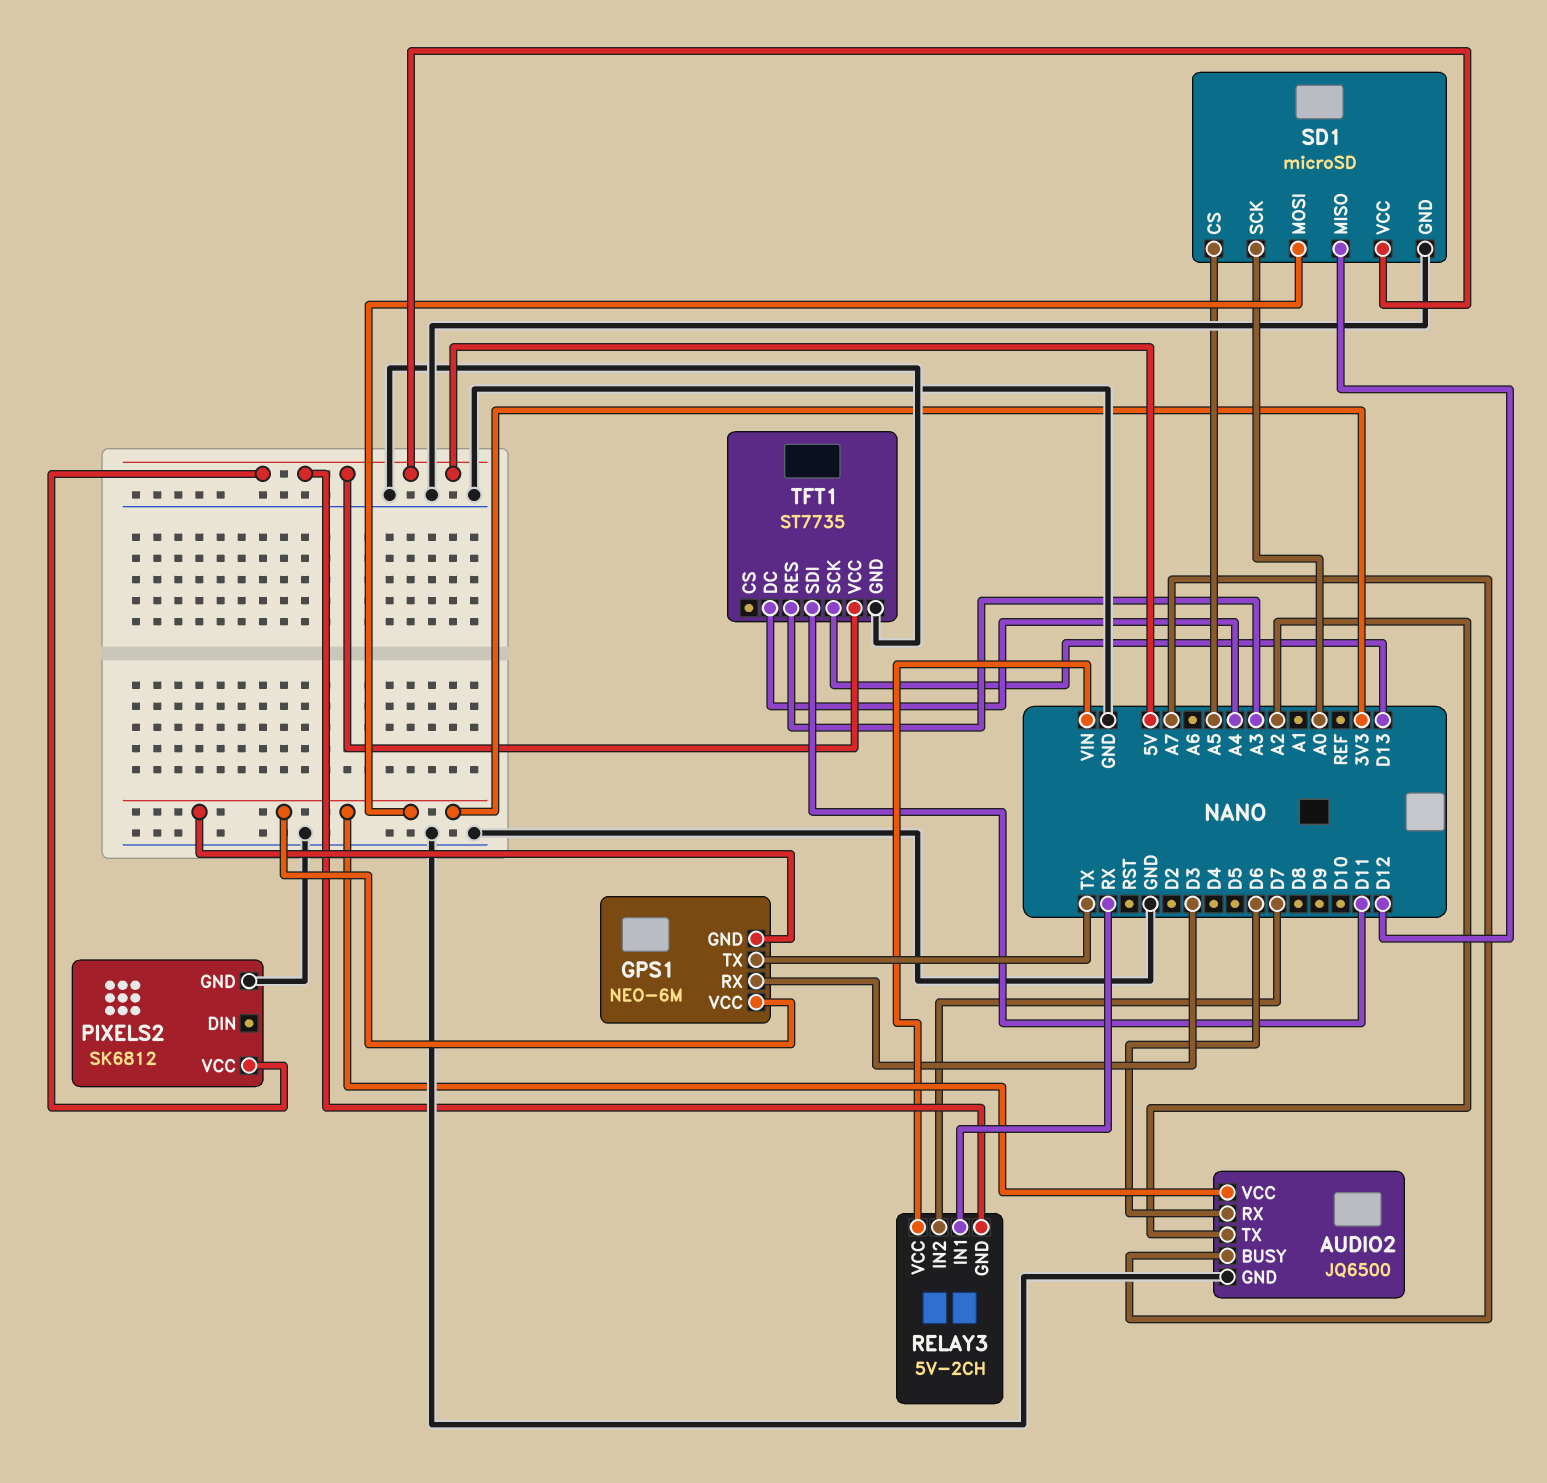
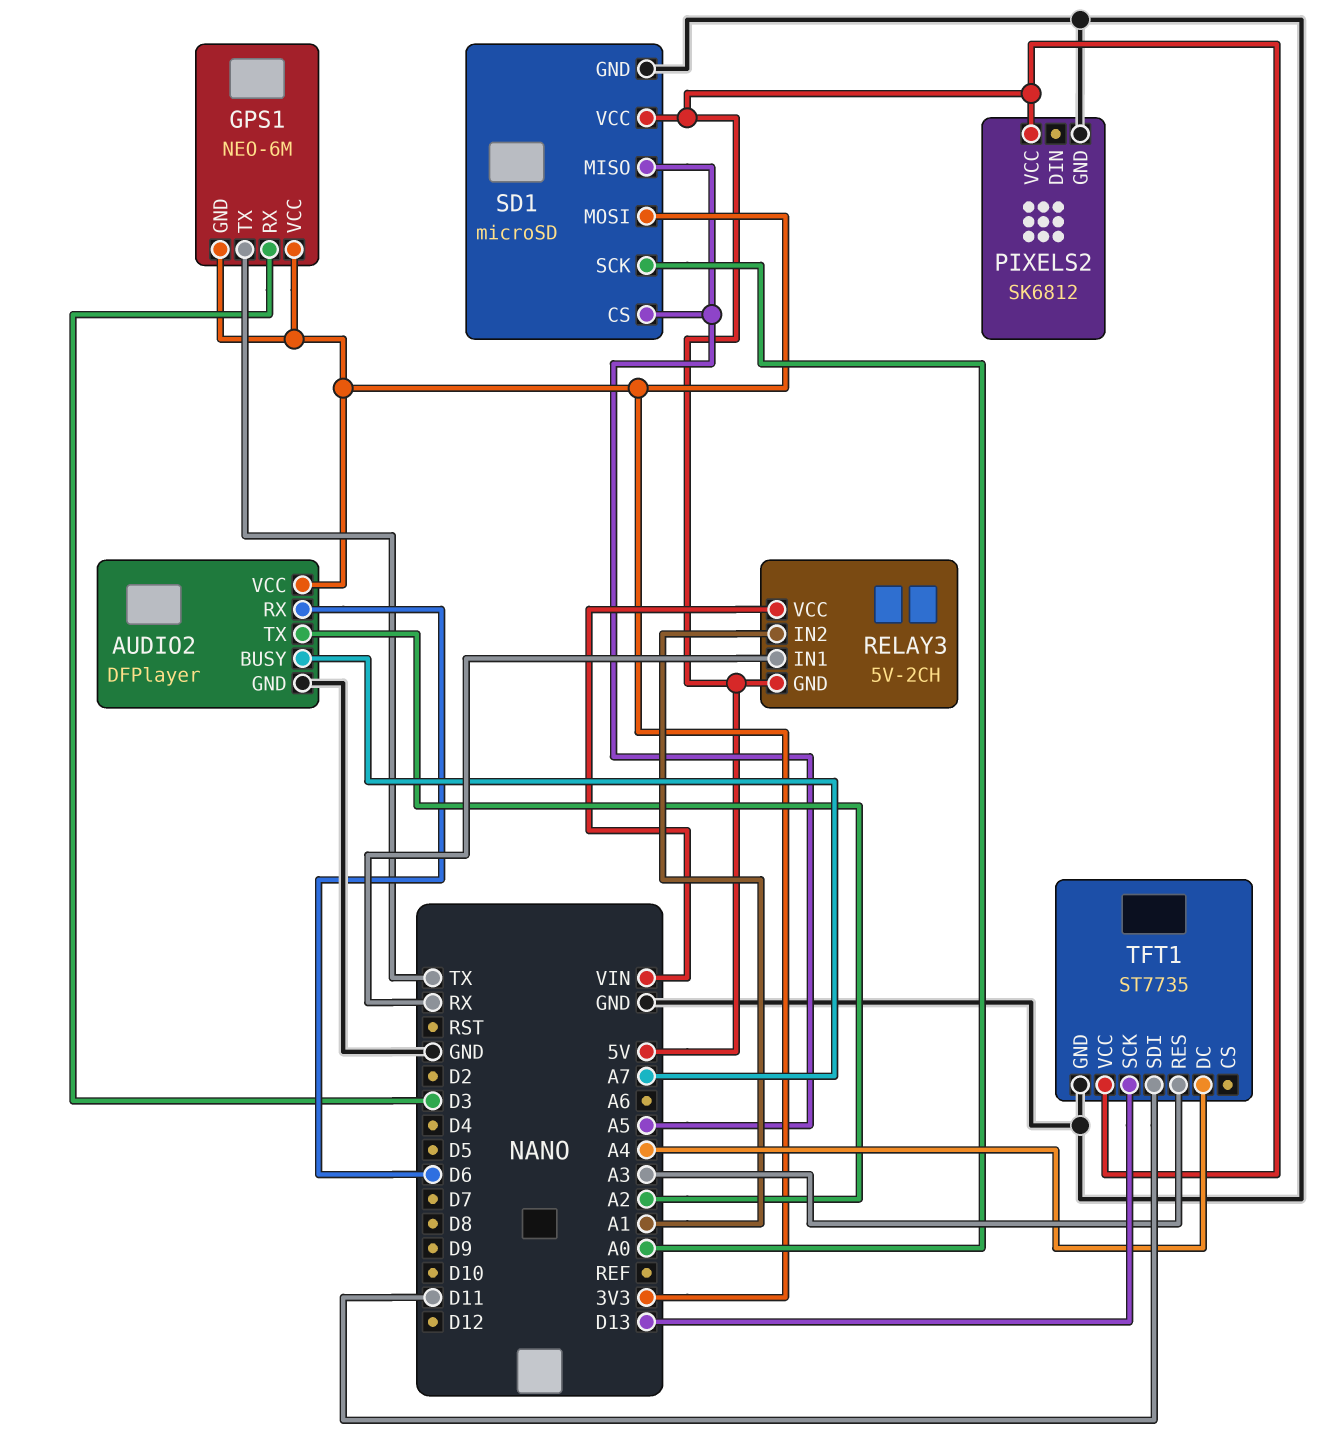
AUDIO2: JQ6500 -> DFPlayer
RELAY3 pin IN2: D7 -> A1
SD1 pin MISO: D12 -> A5

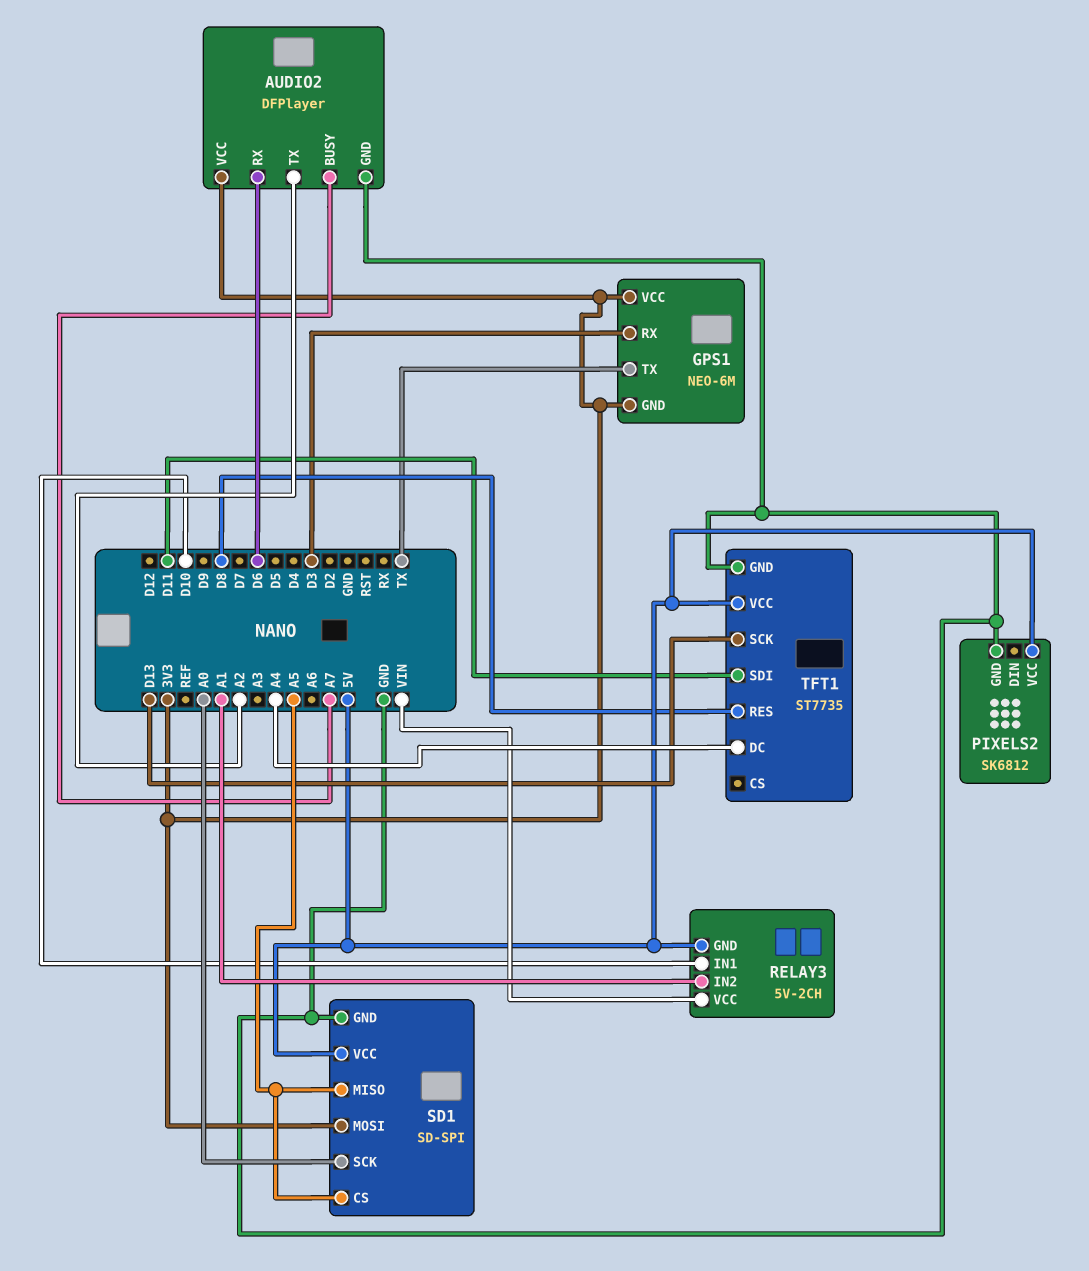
RELAY3 pin IN1: RX -> D10
SD1: microSD -> SD-SPI
TFT1 pin RES: A3 -> D8

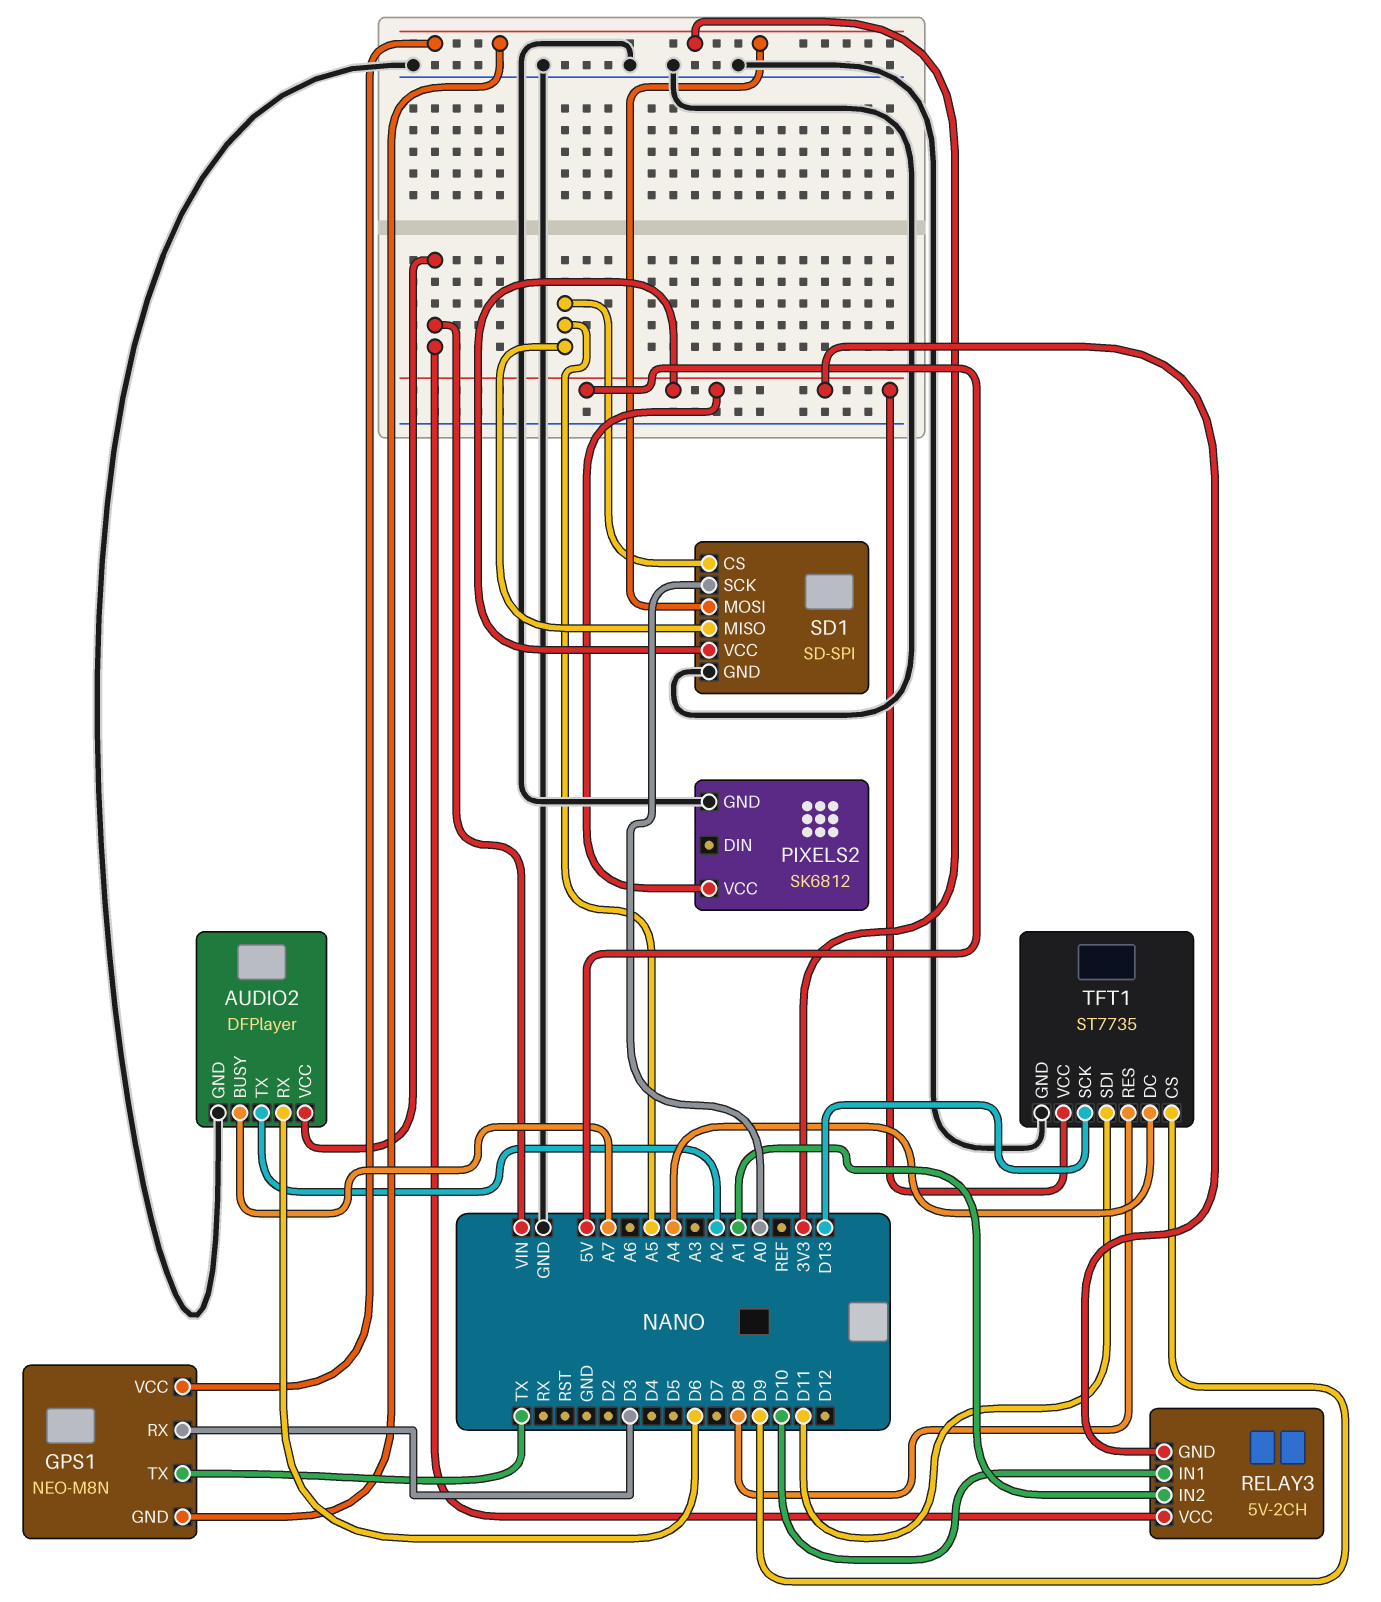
AUDIO2 pin VCC: 3V3 -> VIN
GPS1: NEO-6M -> NEO-M8N
TFT1 pin CS: none -> D9

